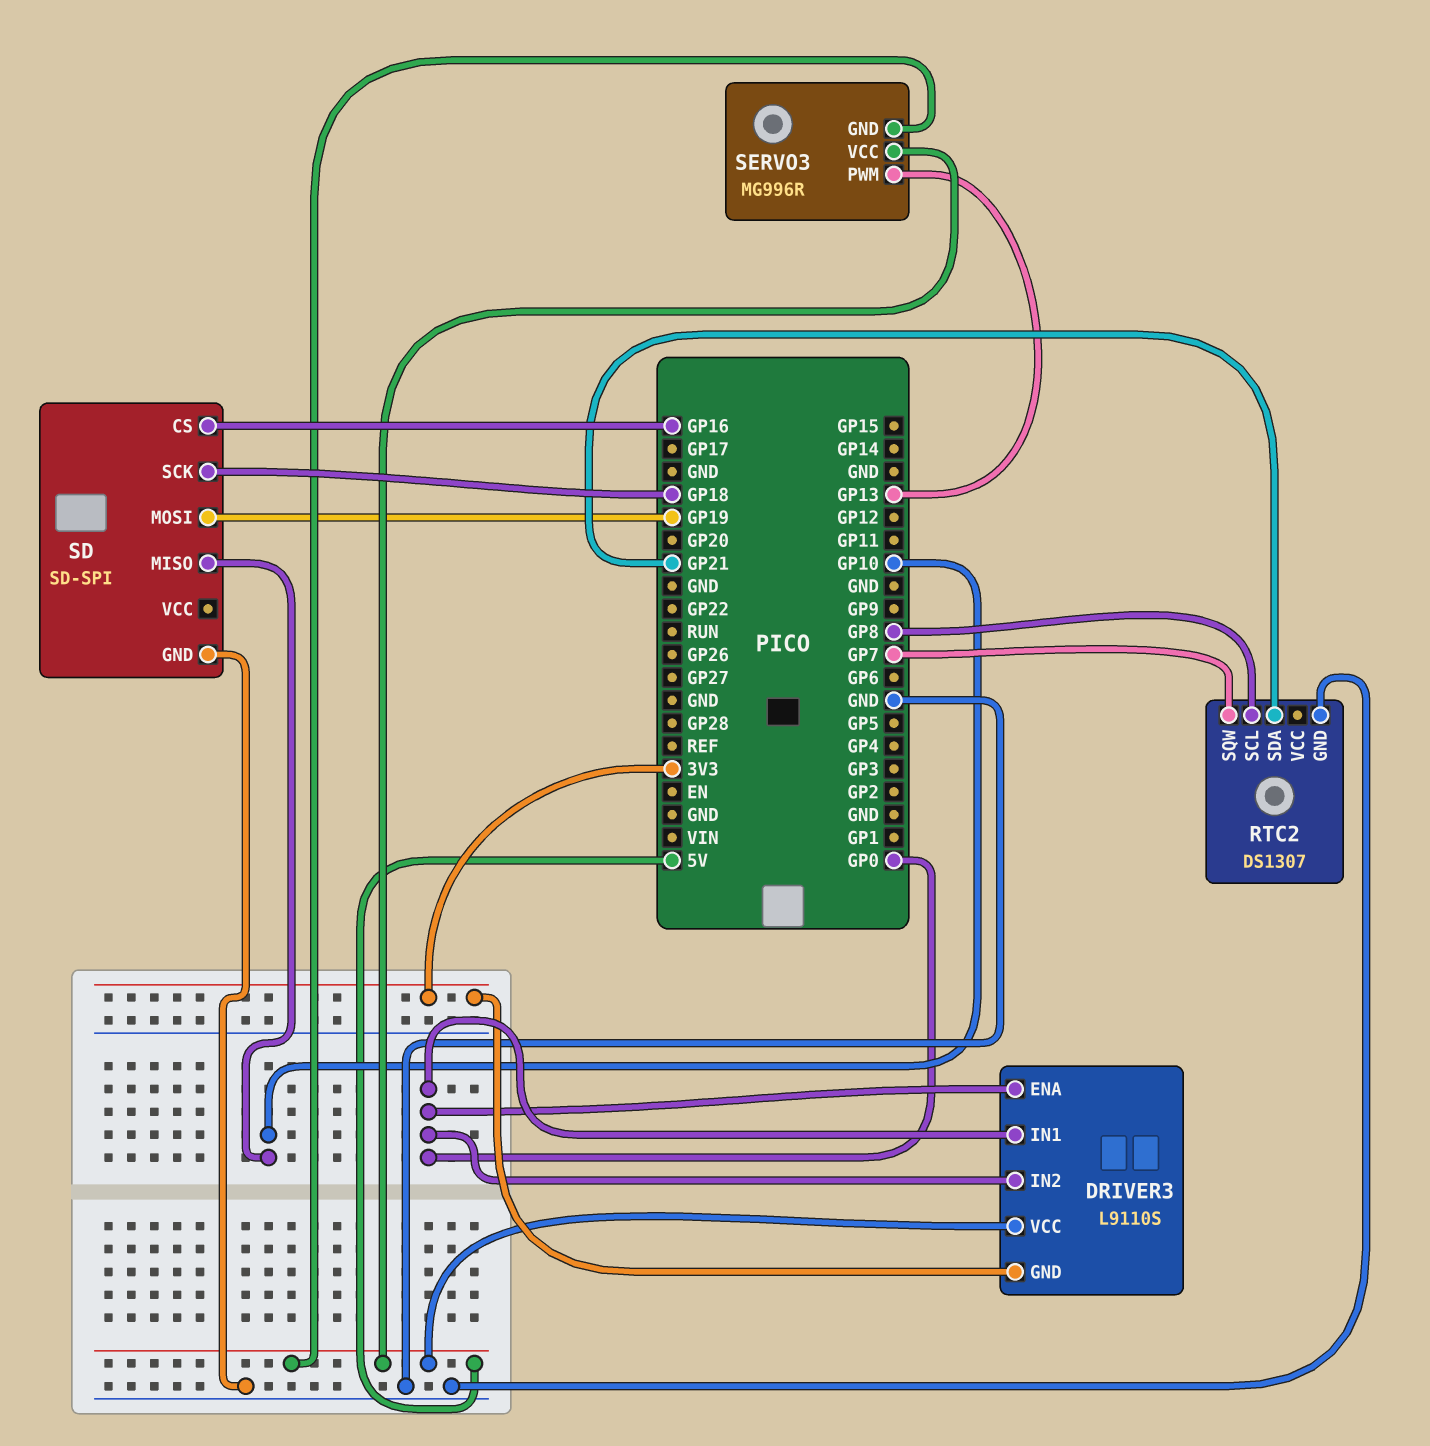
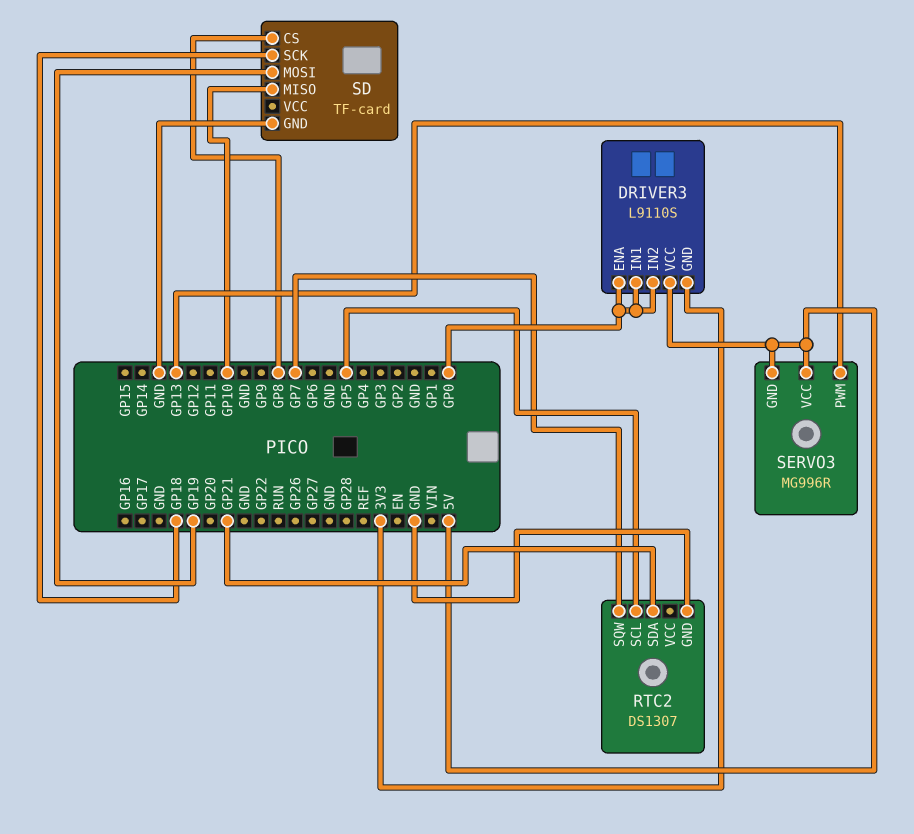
RTC2 pin SCL: GP8 -> GP5
SD: SD-SPI -> TF-card
SD pin CS: GP16 -> GP8

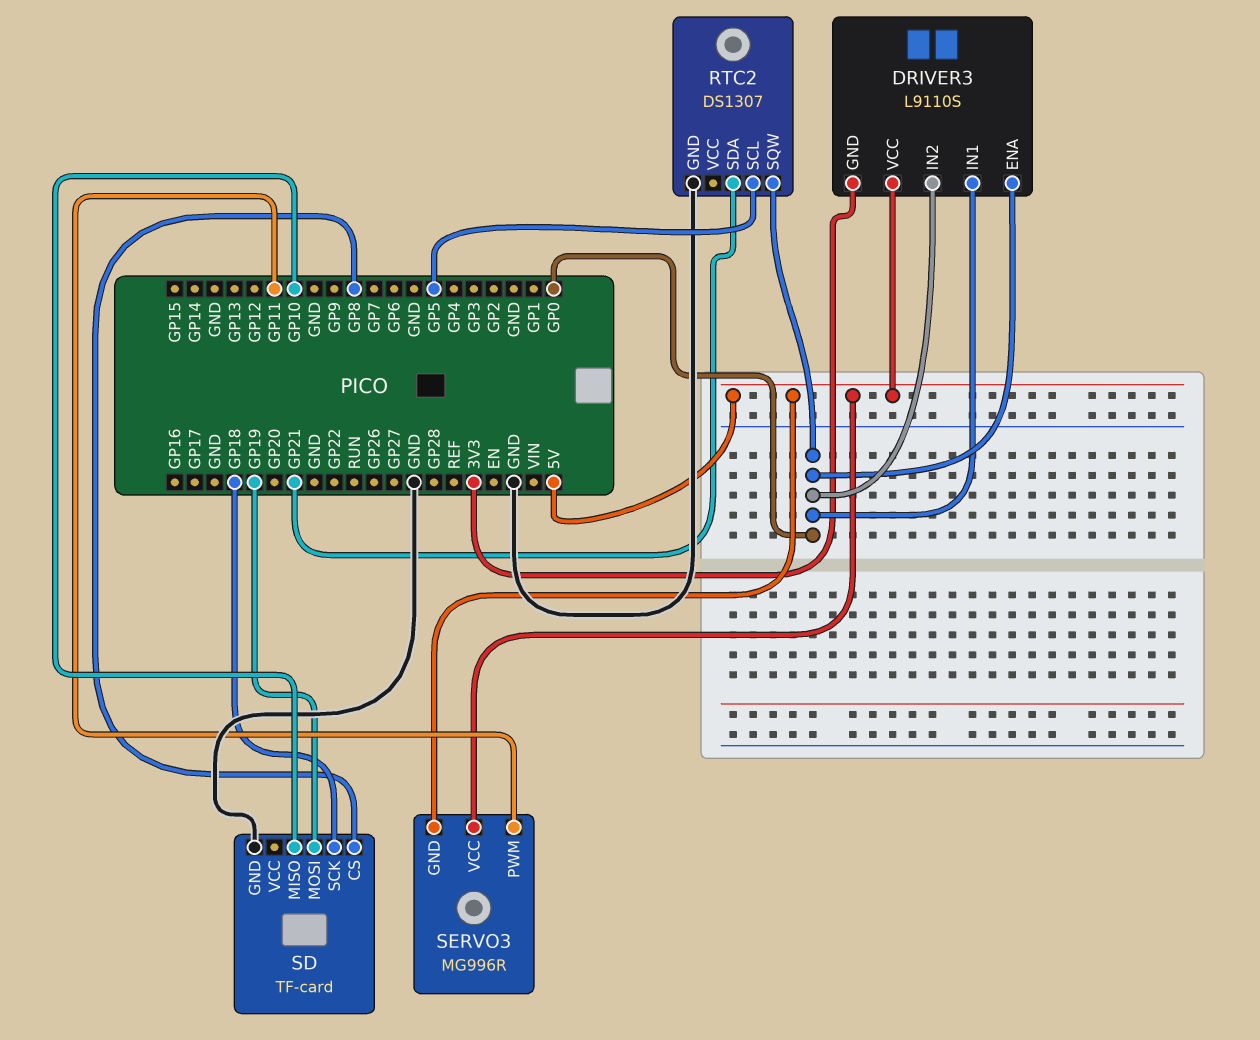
RTC2 pin SQW: GP7 -> GP0
SERVO3 pin PWM: GP13 -> GP11

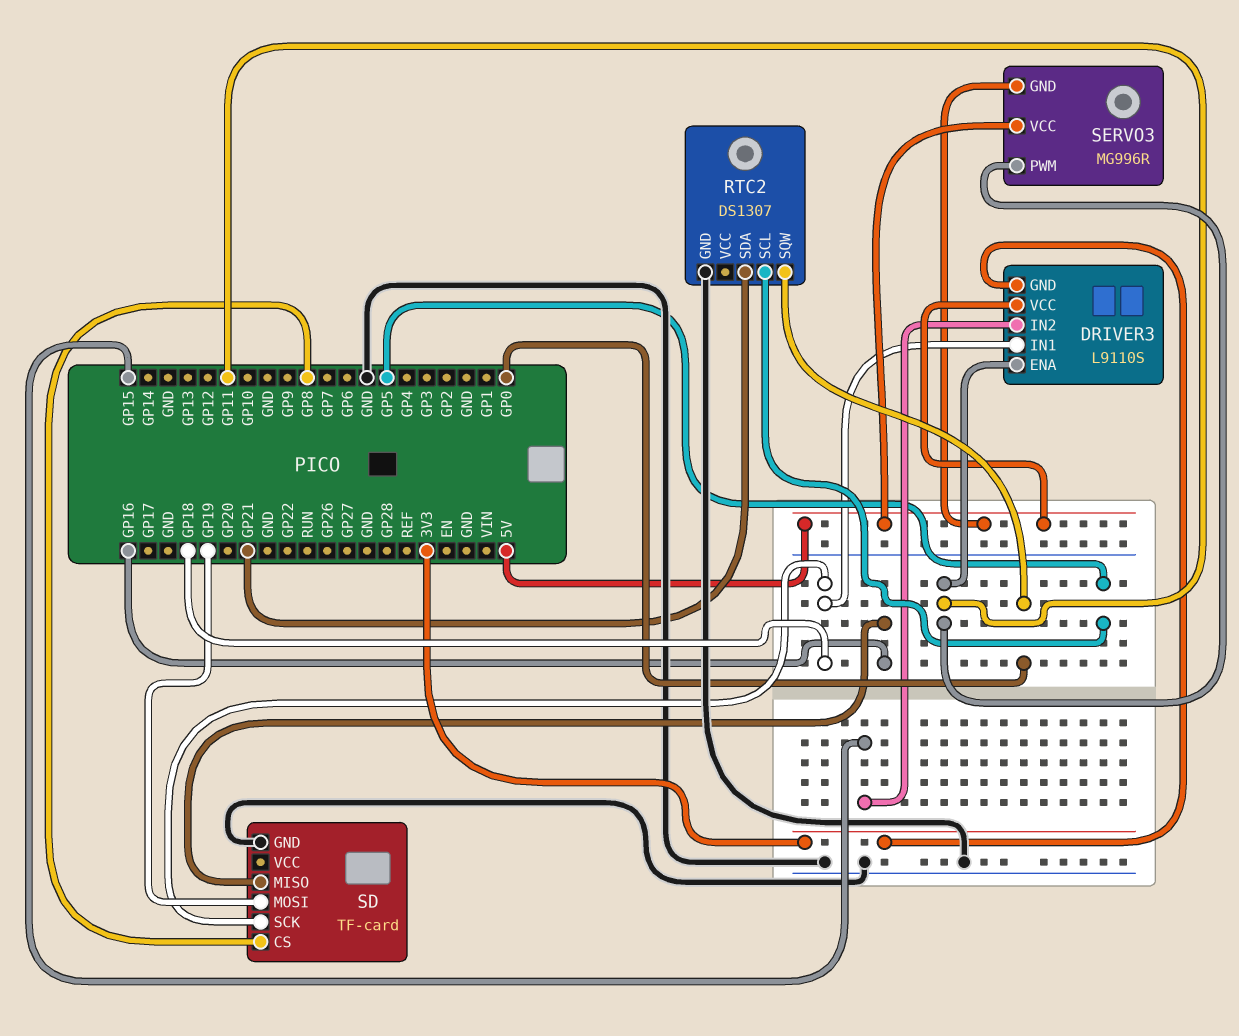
DRIVER3 pin ENA: GP0 -> GP11
DRIVER3 pin IN1: GP0 -> GP18
DRIVER3 pin IN2: GP0 -> GP15
SD pin MISO: GP10 -> GP16

